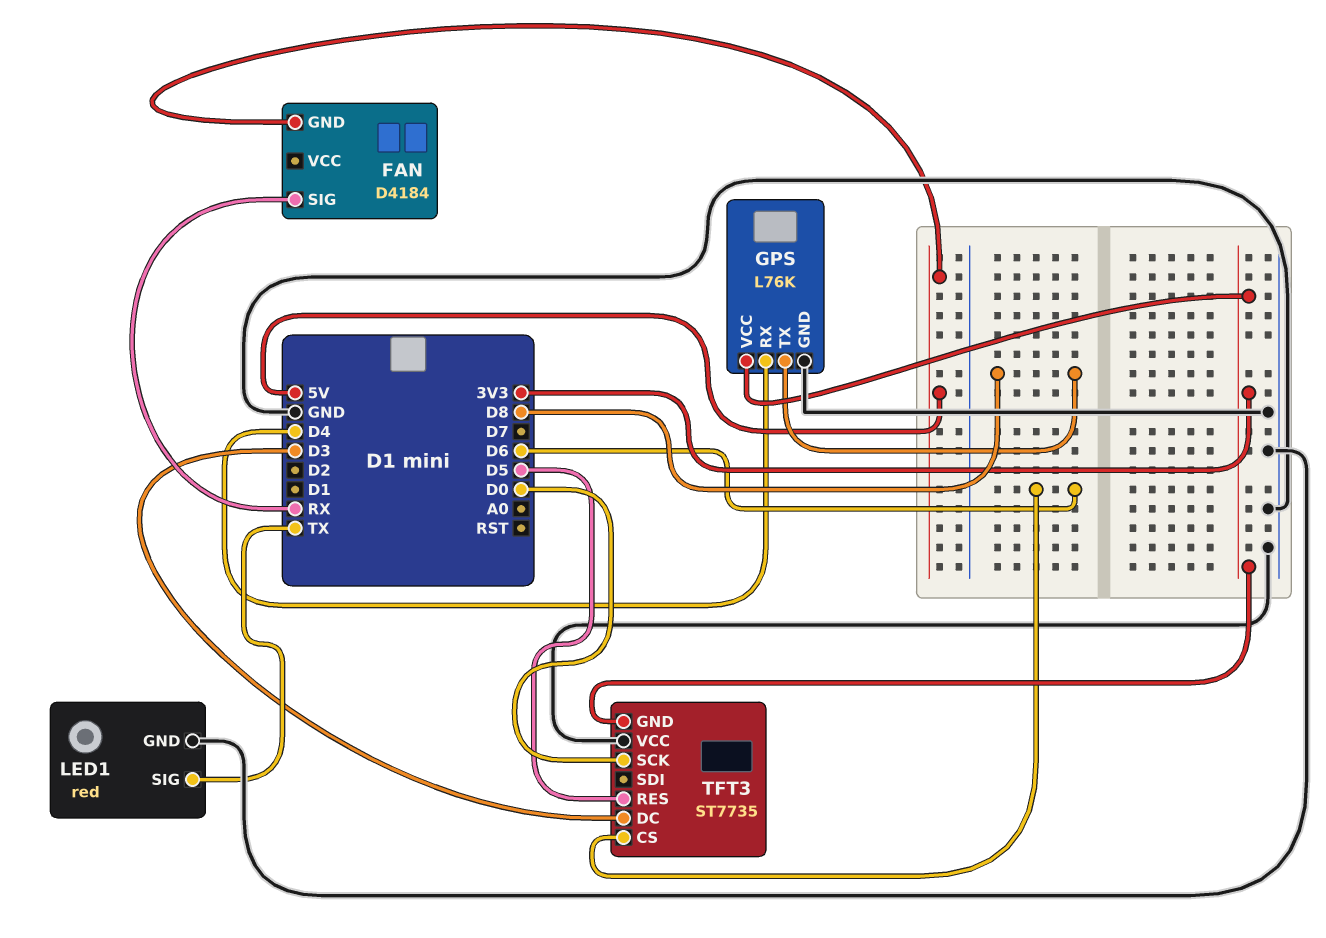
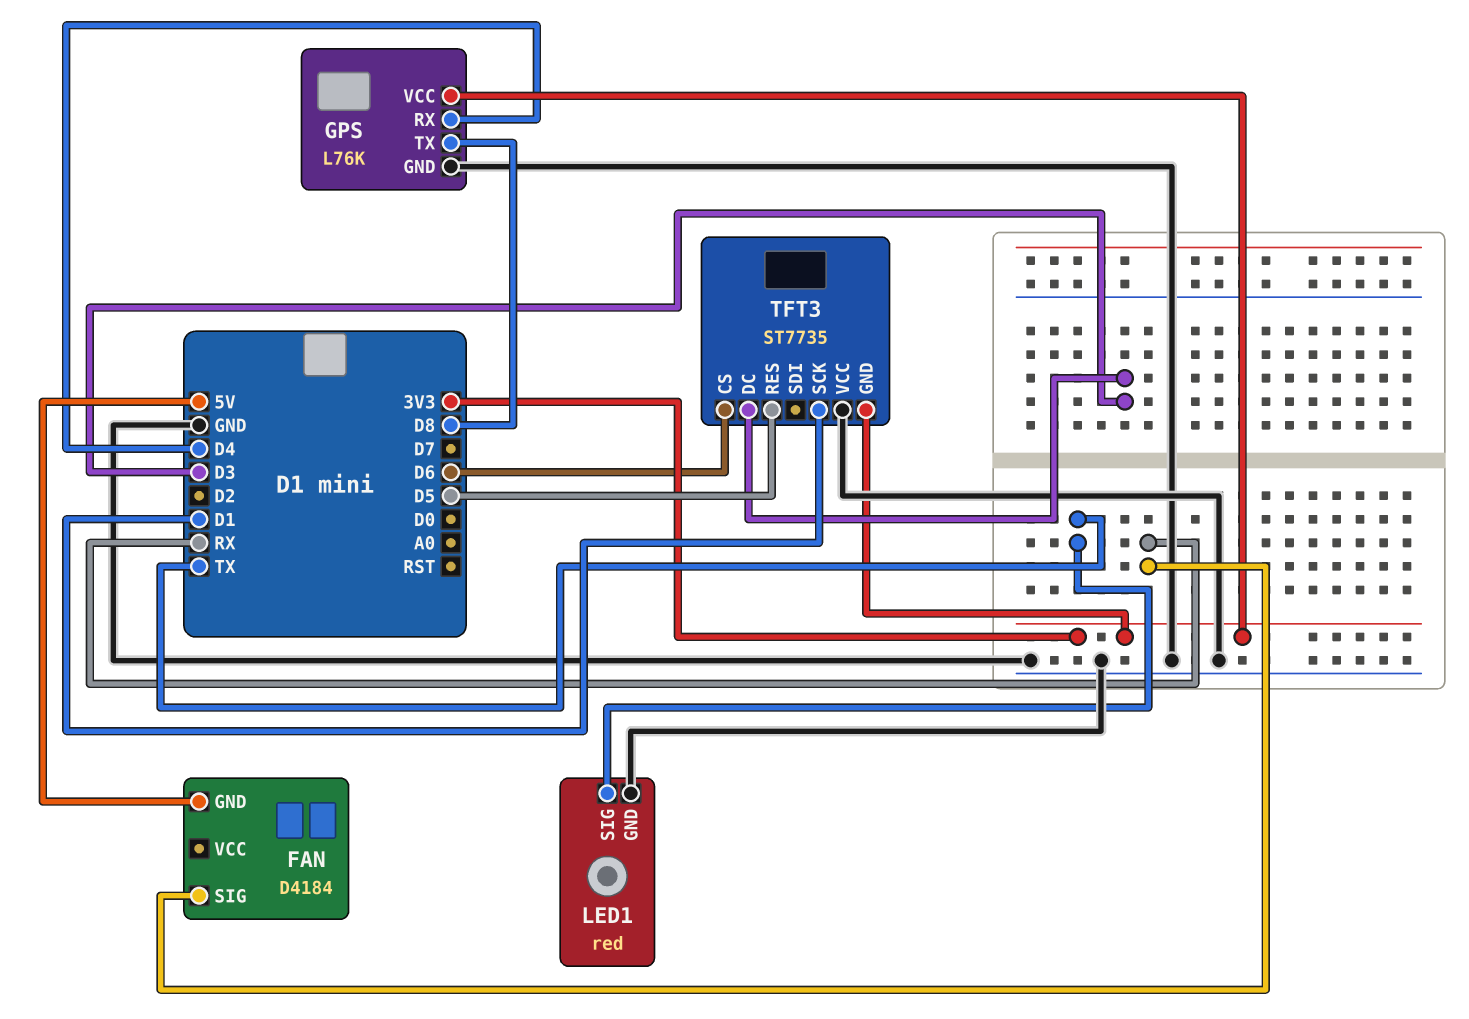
TFT3 pin SCK: D0 -> D1

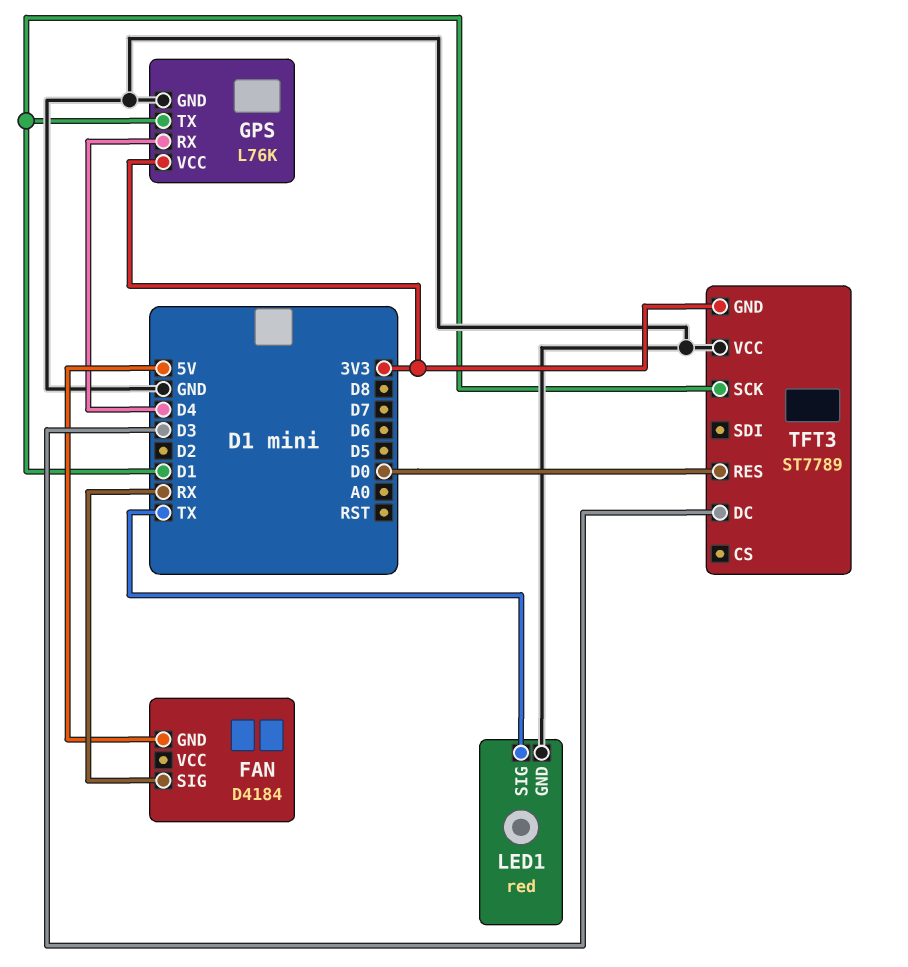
GPS pin TX: D8 -> D1
TFT3: ST7735 -> ST7789
TFT3 pin CS: D6 -> none
TFT3 pin RES: D5 -> D0

